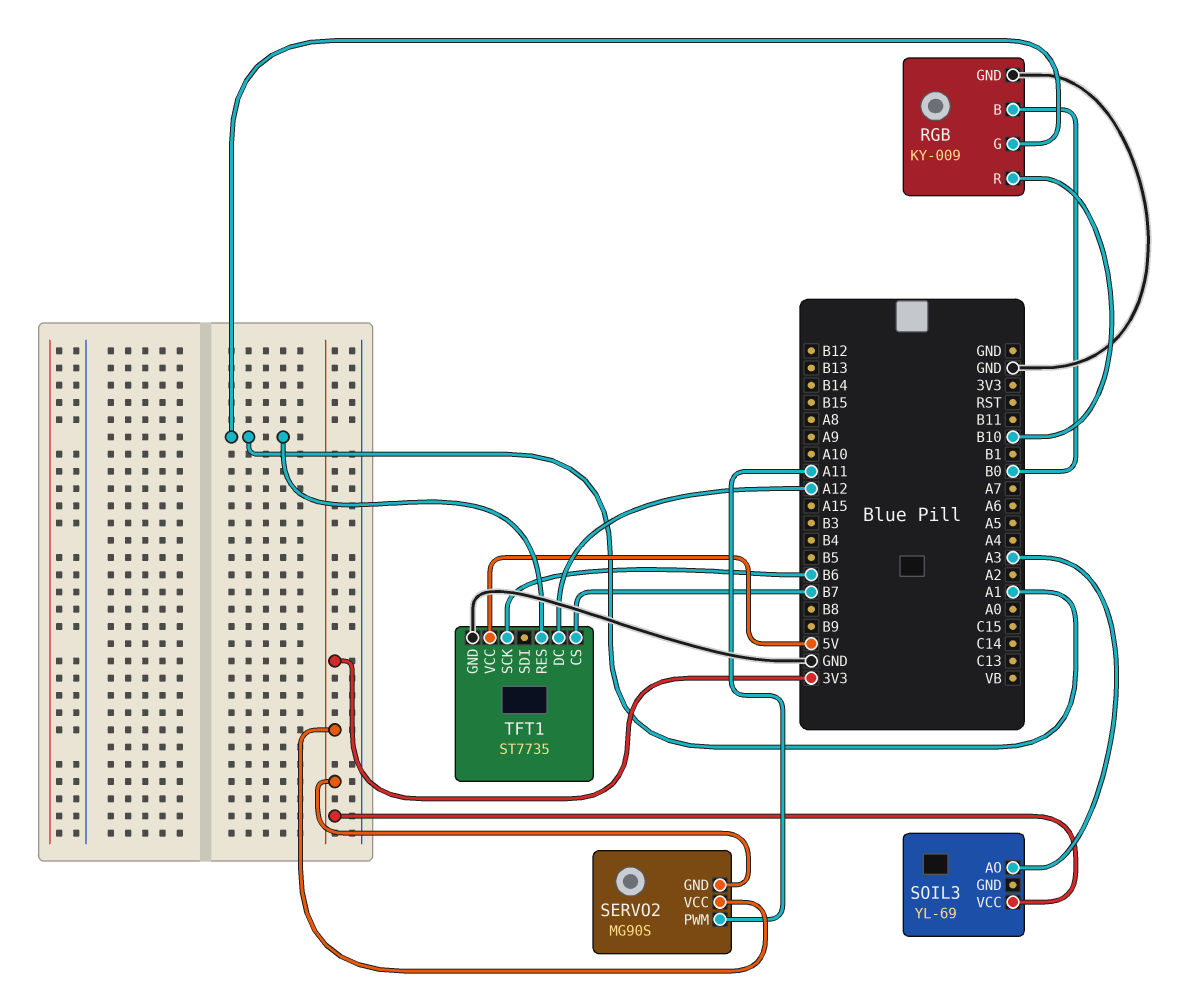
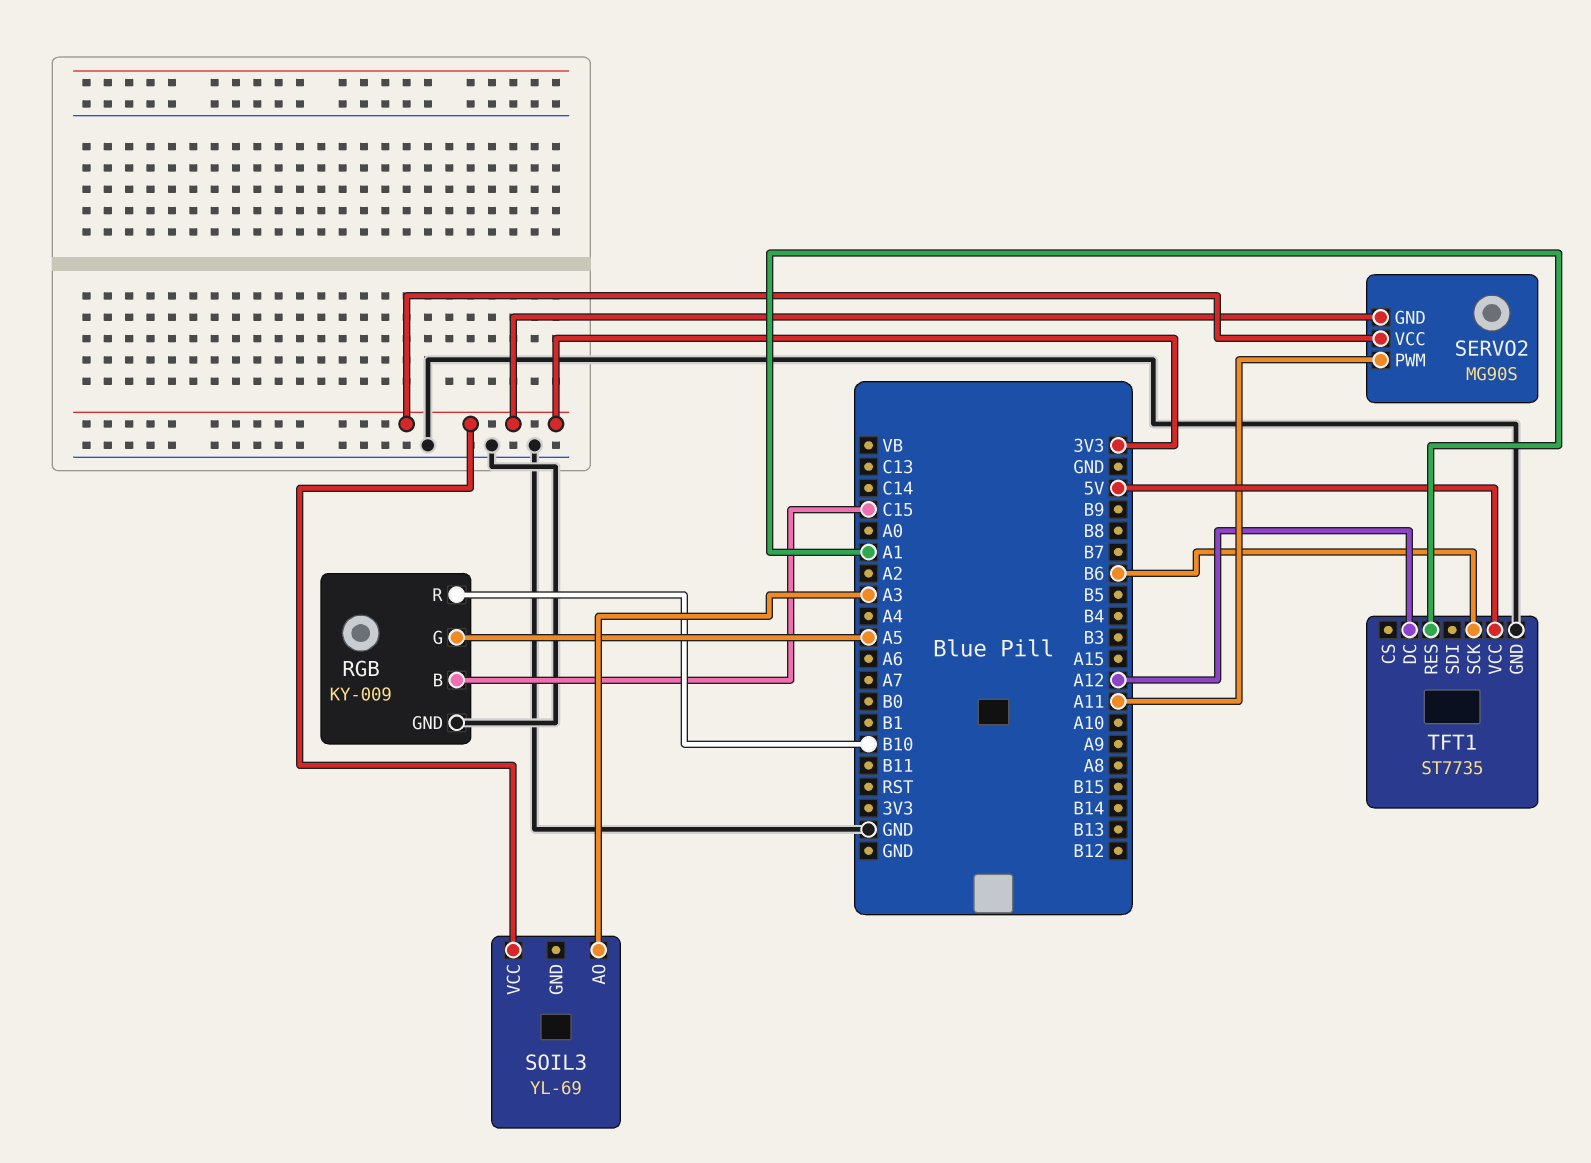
RGB pin B: B0 -> C15
RGB pin G: A1 -> A5
TFT1 pin CS: B7 -> none

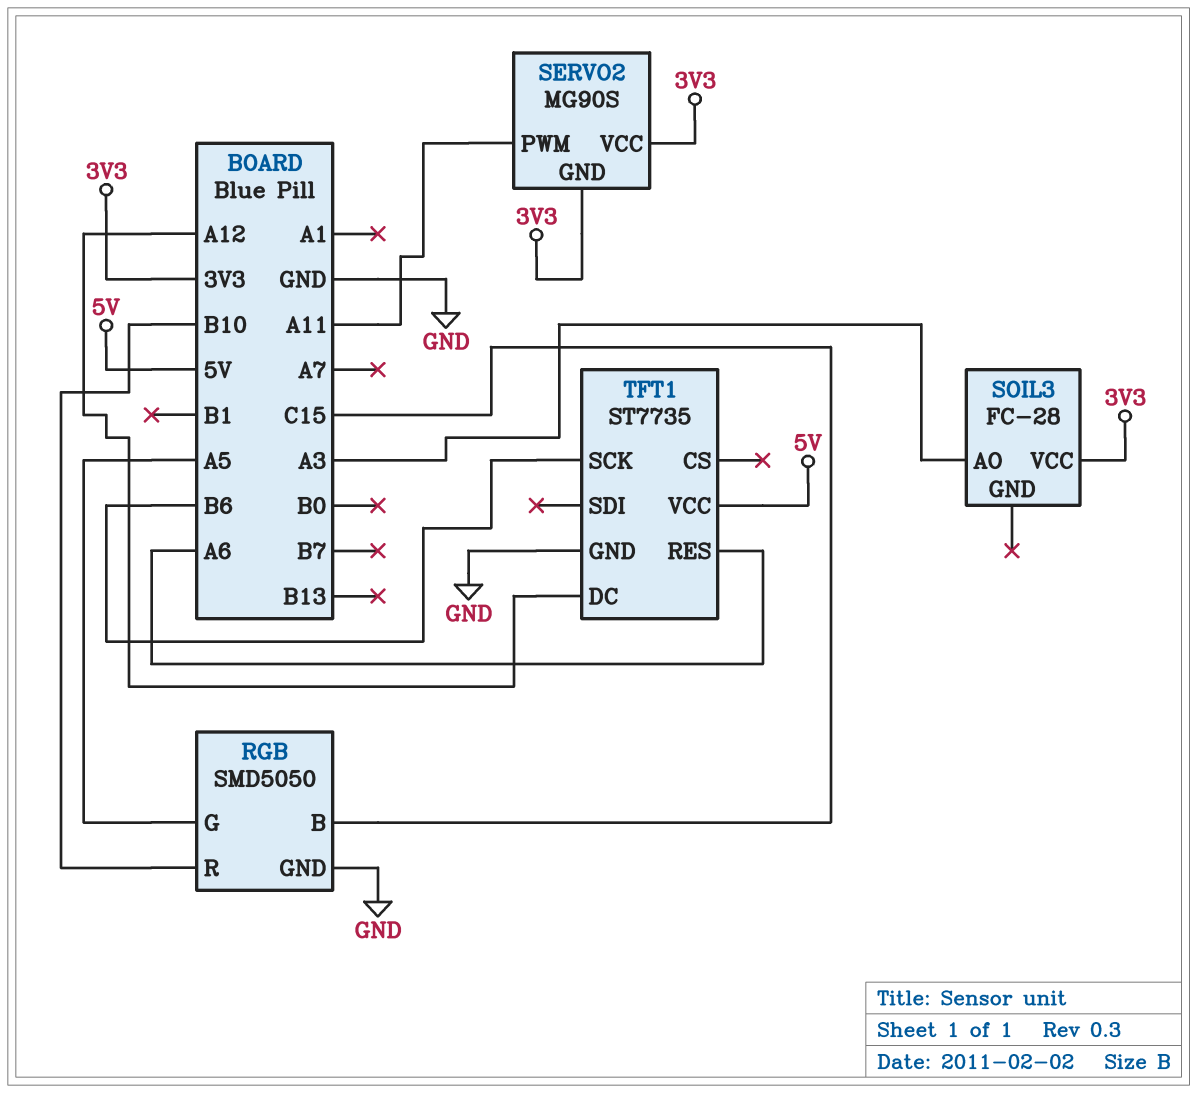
RGB: KY-009 -> SMD5050
SOIL3: YL-69 -> FC-28
TFT1 pin RES: A1 -> A6

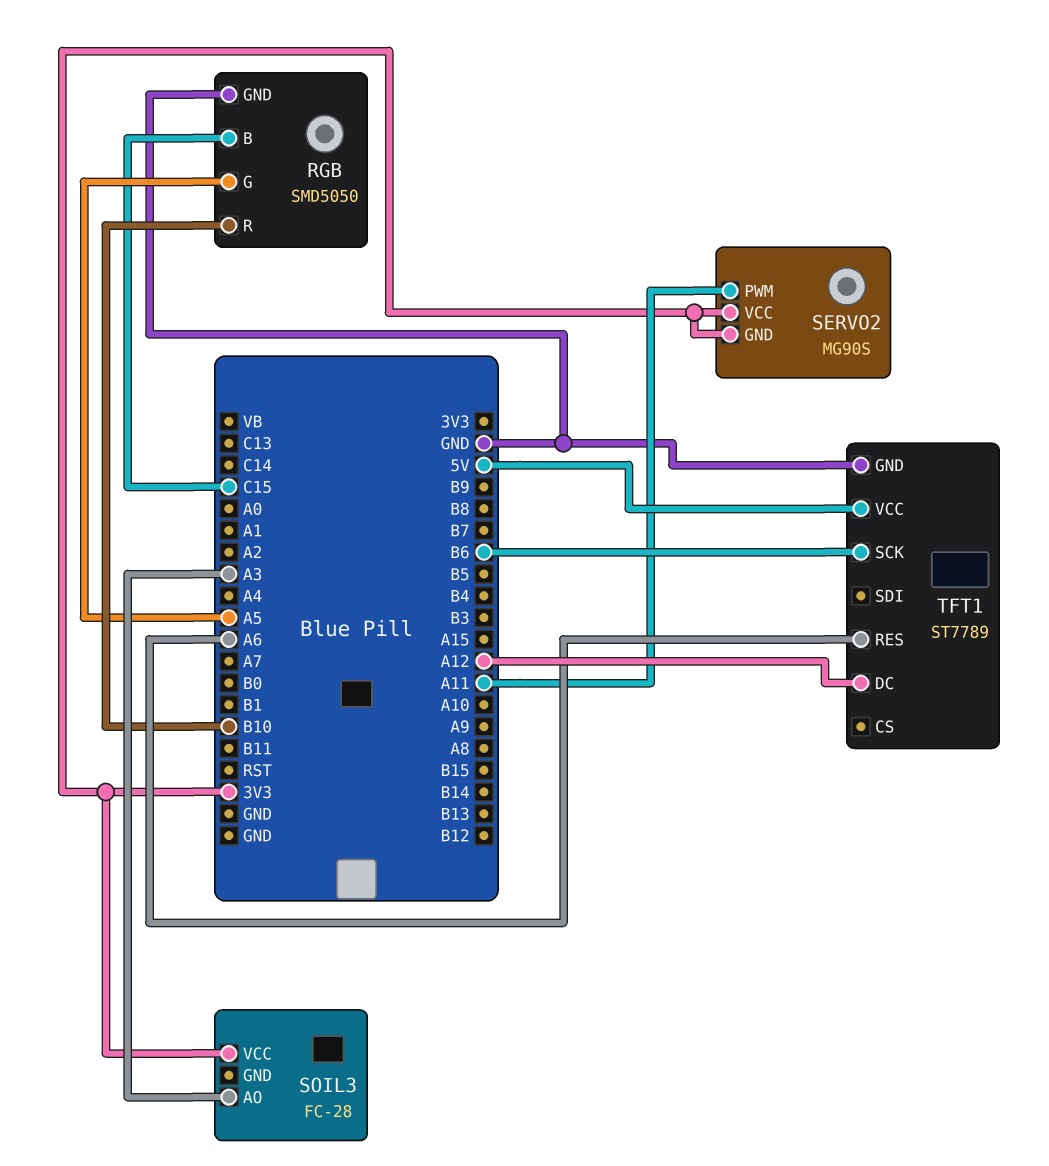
TFT1: ST7735 -> ST7789

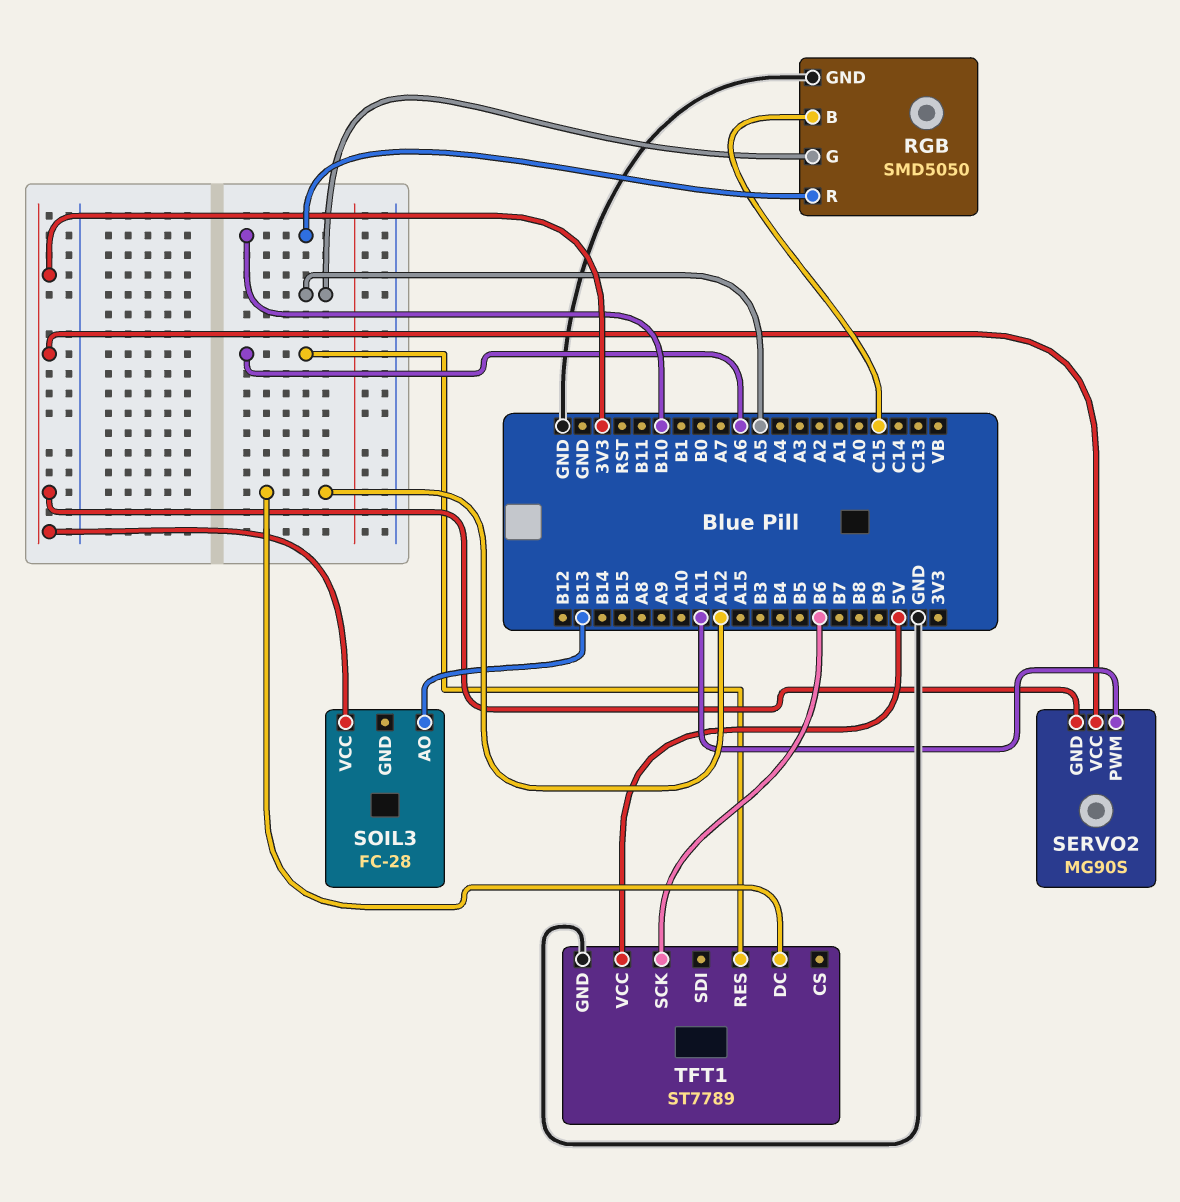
SOIL3 pin AO: A3 -> B13

